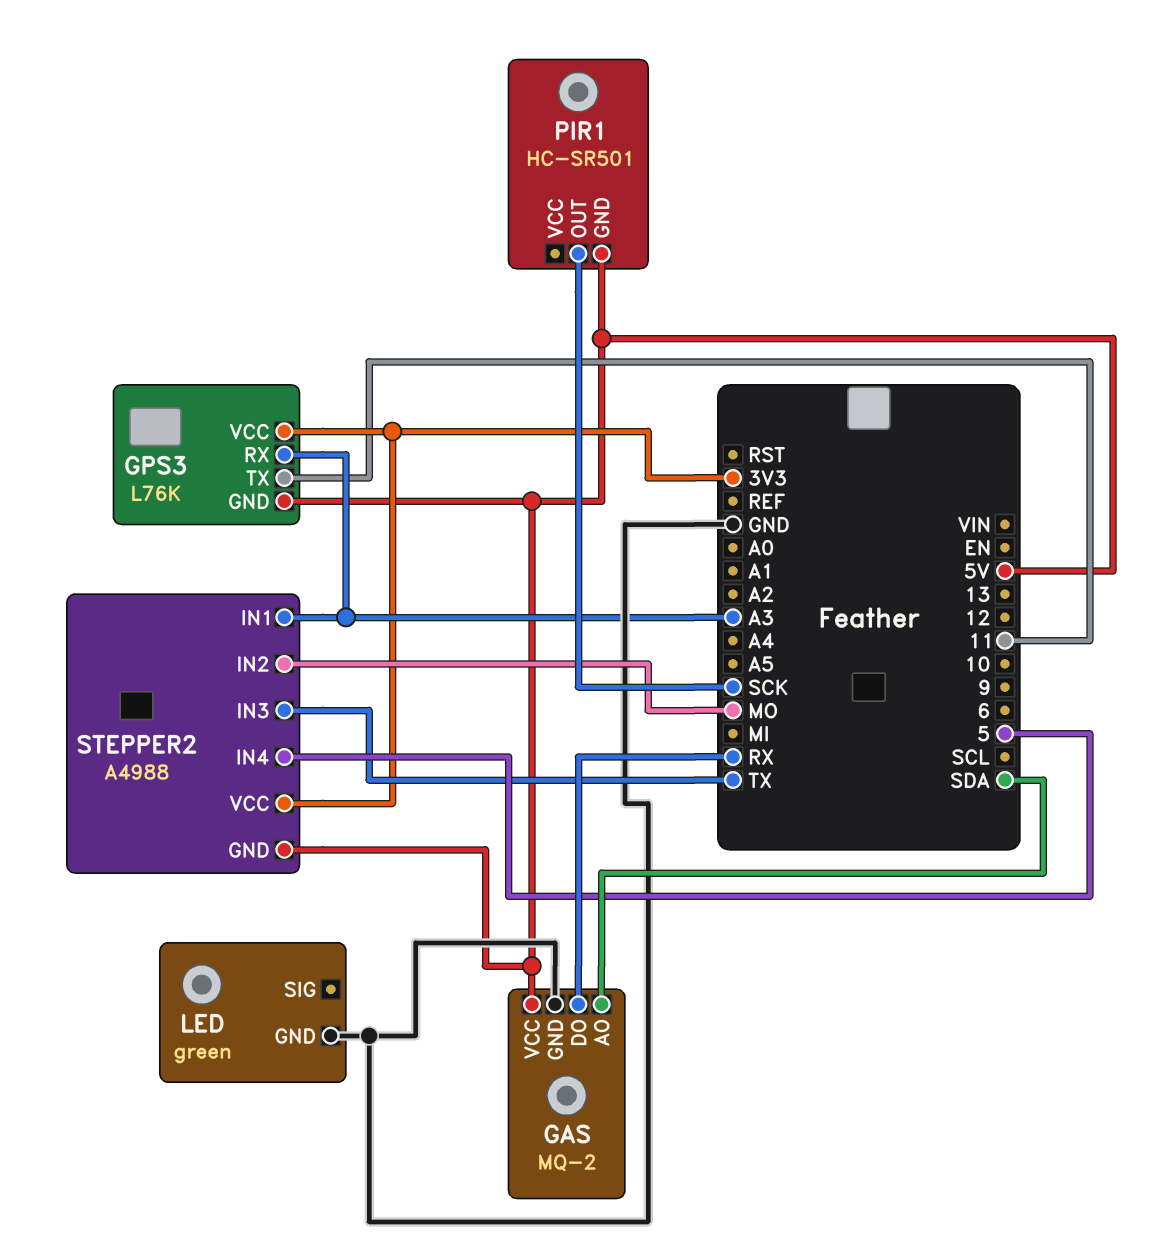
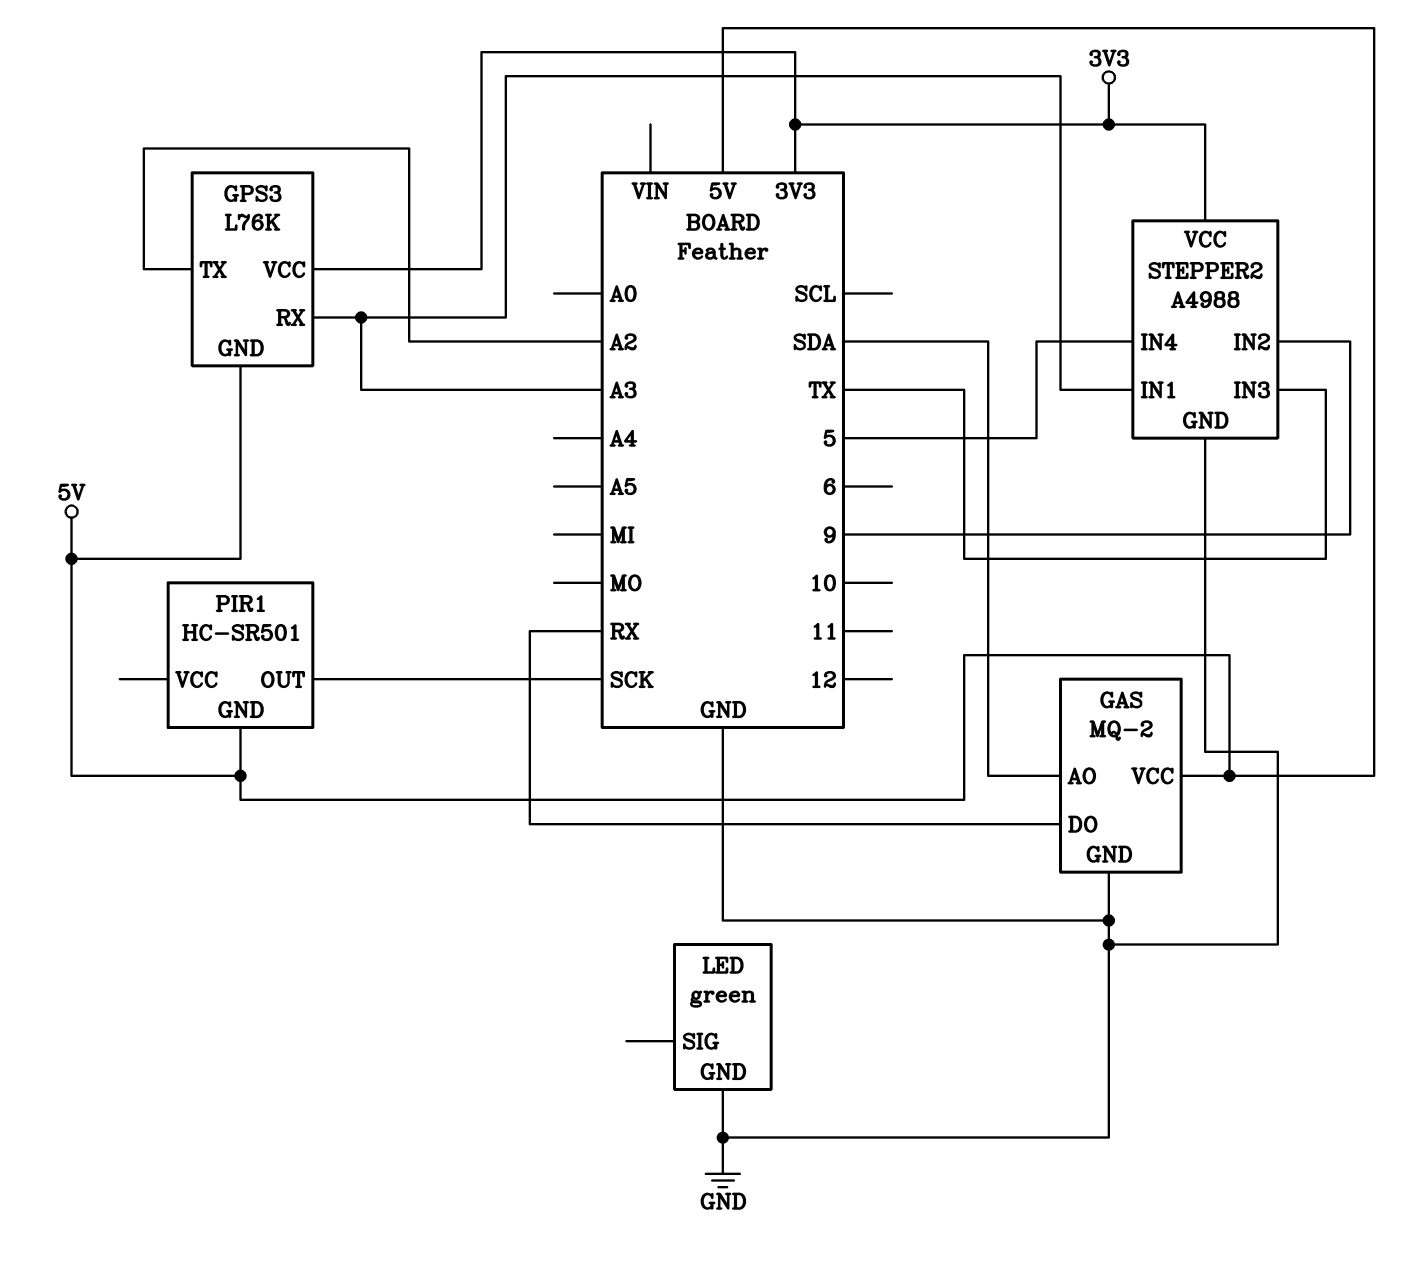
GPS3 pin TX: 11 -> A2
STEPPER2 pin GND: 5V -> GND
STEPPER2 pin IN2: MO -> 9

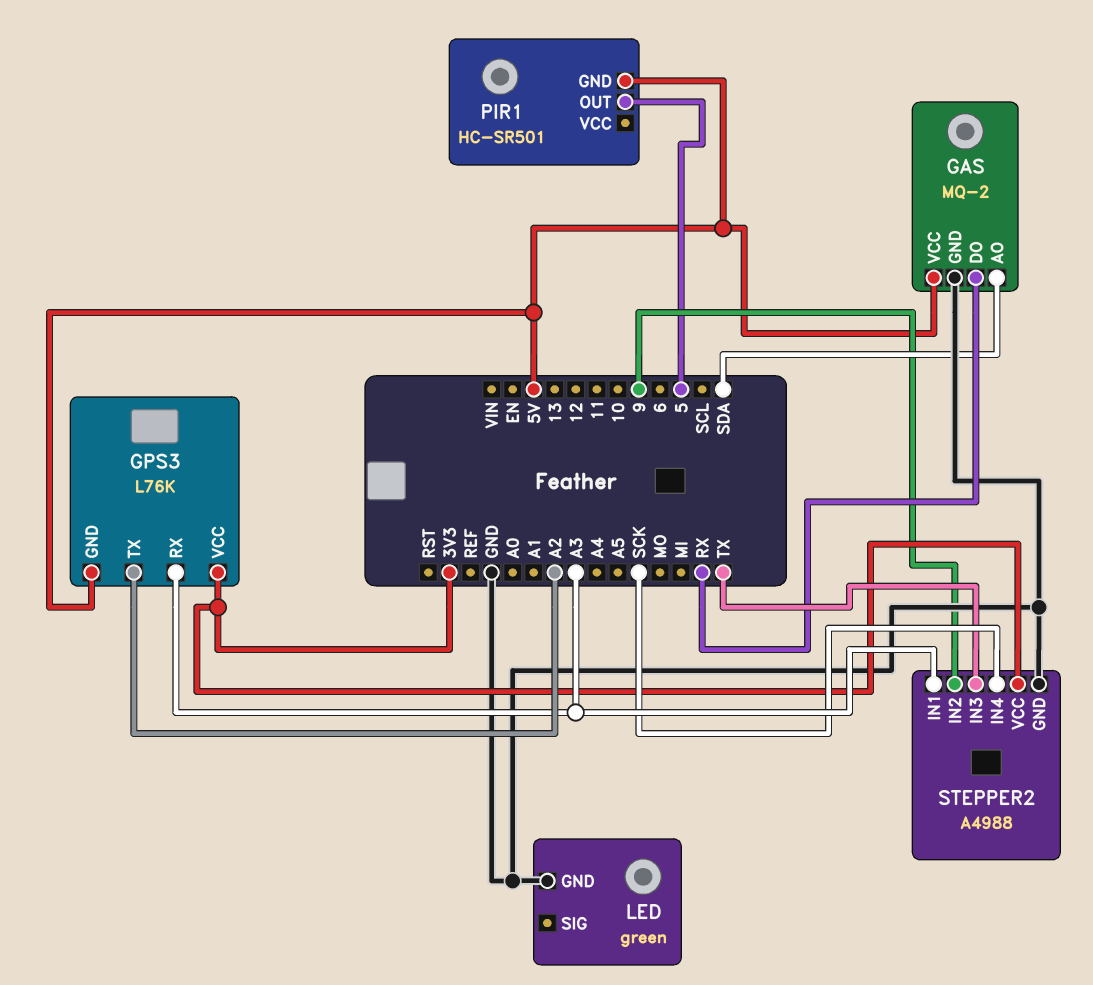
PIR1 pin OUT: SCK -> 5
STEPPER2 pin IN4: 5 -> SCK

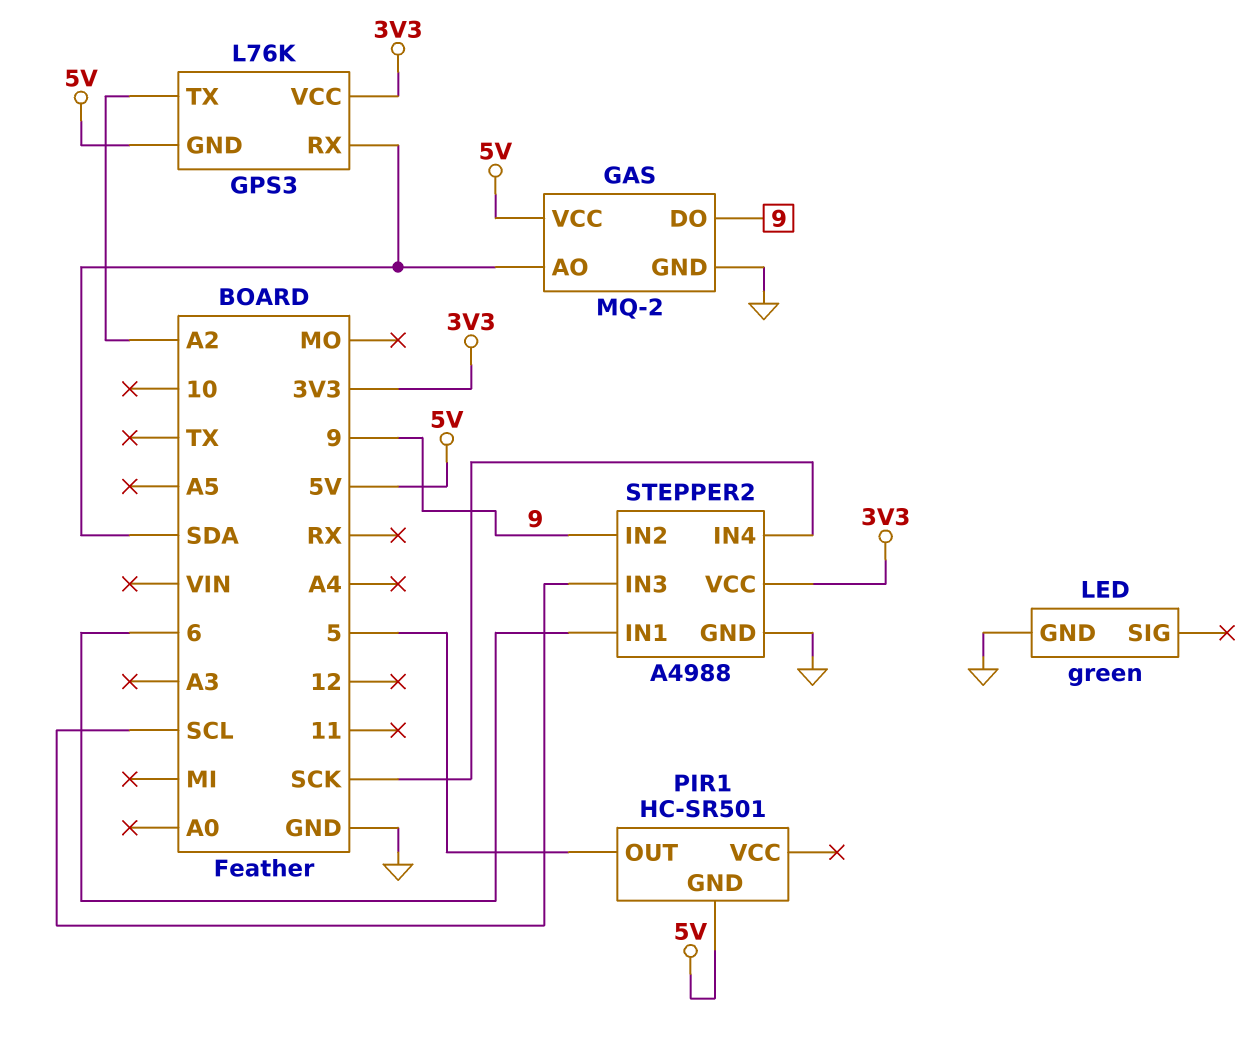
GAS pin DO: RX -> 9
GPS3 pin RX: A3 -> SDA
STEPPER2 pin IN1: A3 -> 6
STEPPER2 pin IN3: TX -> SCL

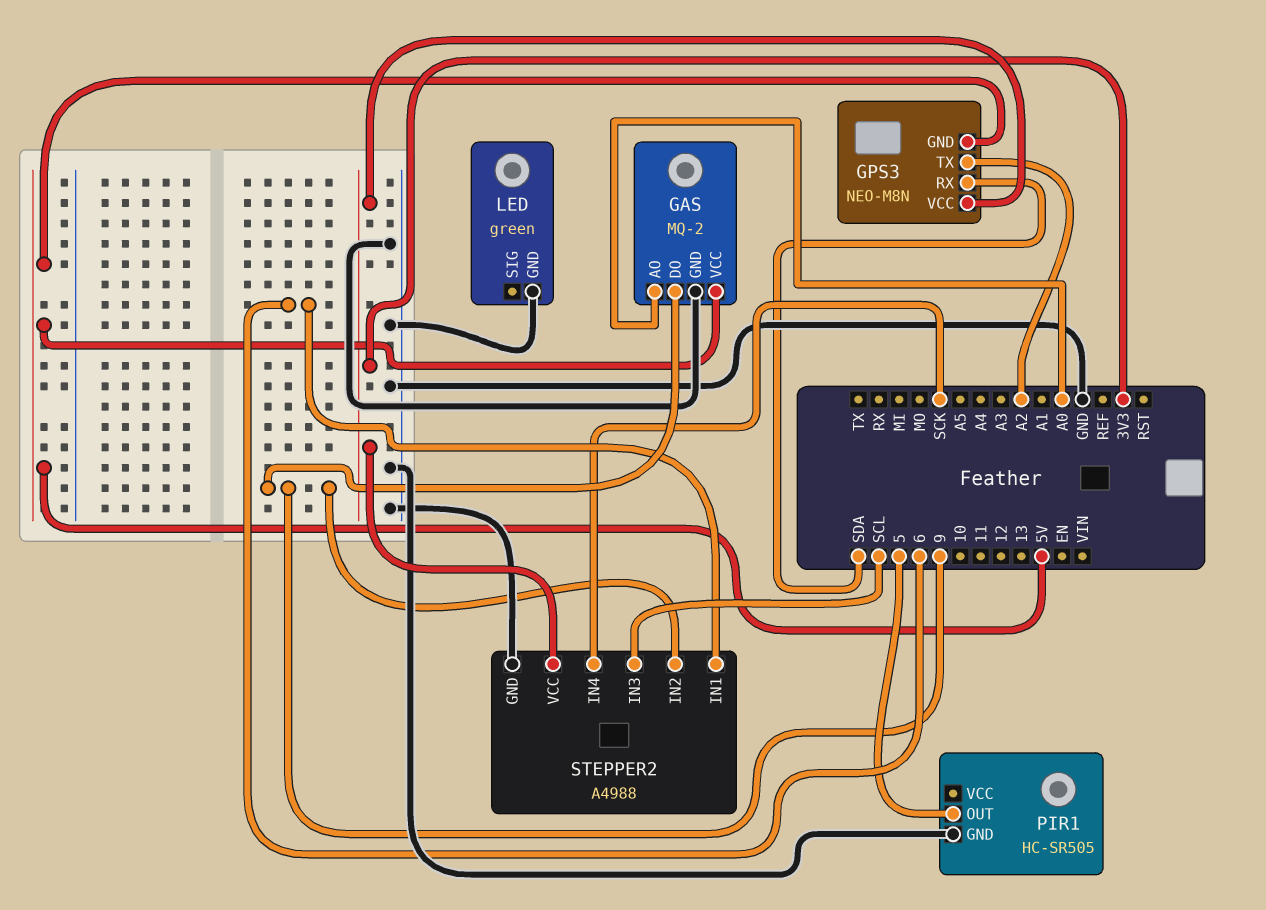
GAS pin AO: SDA -> A0
GPS3: L76K -> NEO-M8N
PIR1: HC-SR501 -> HC-SR505
PIR1 pin GND: 5V -> GND

